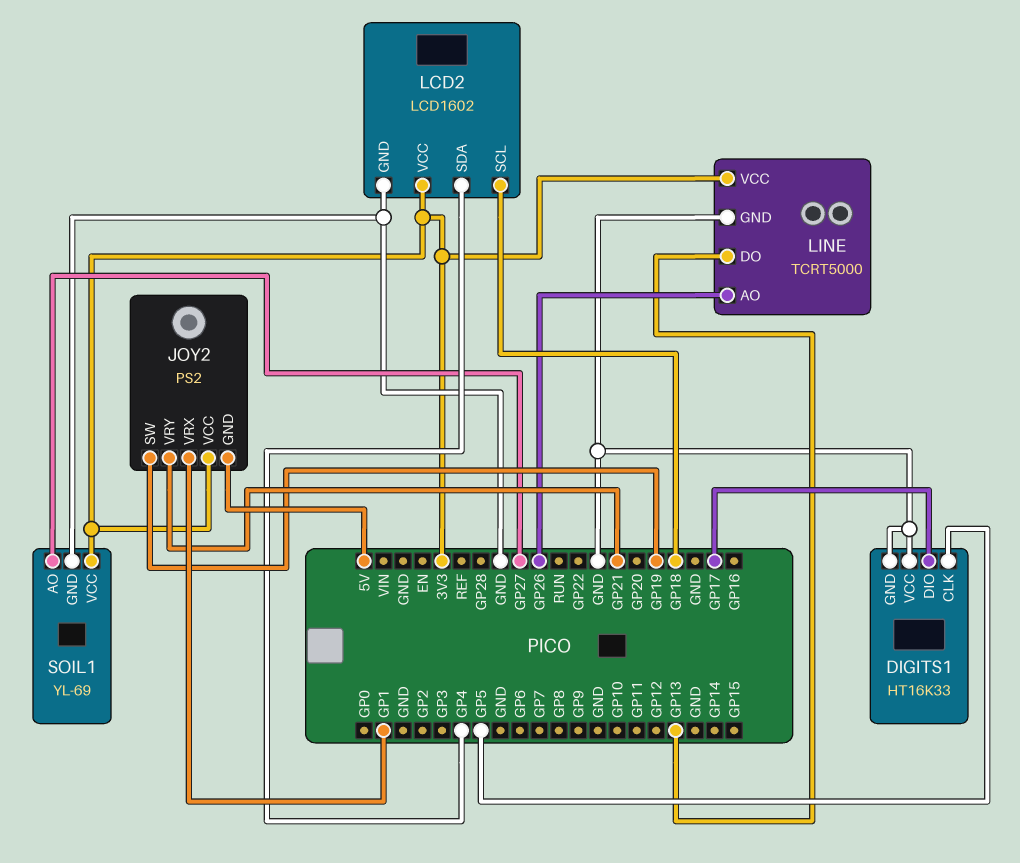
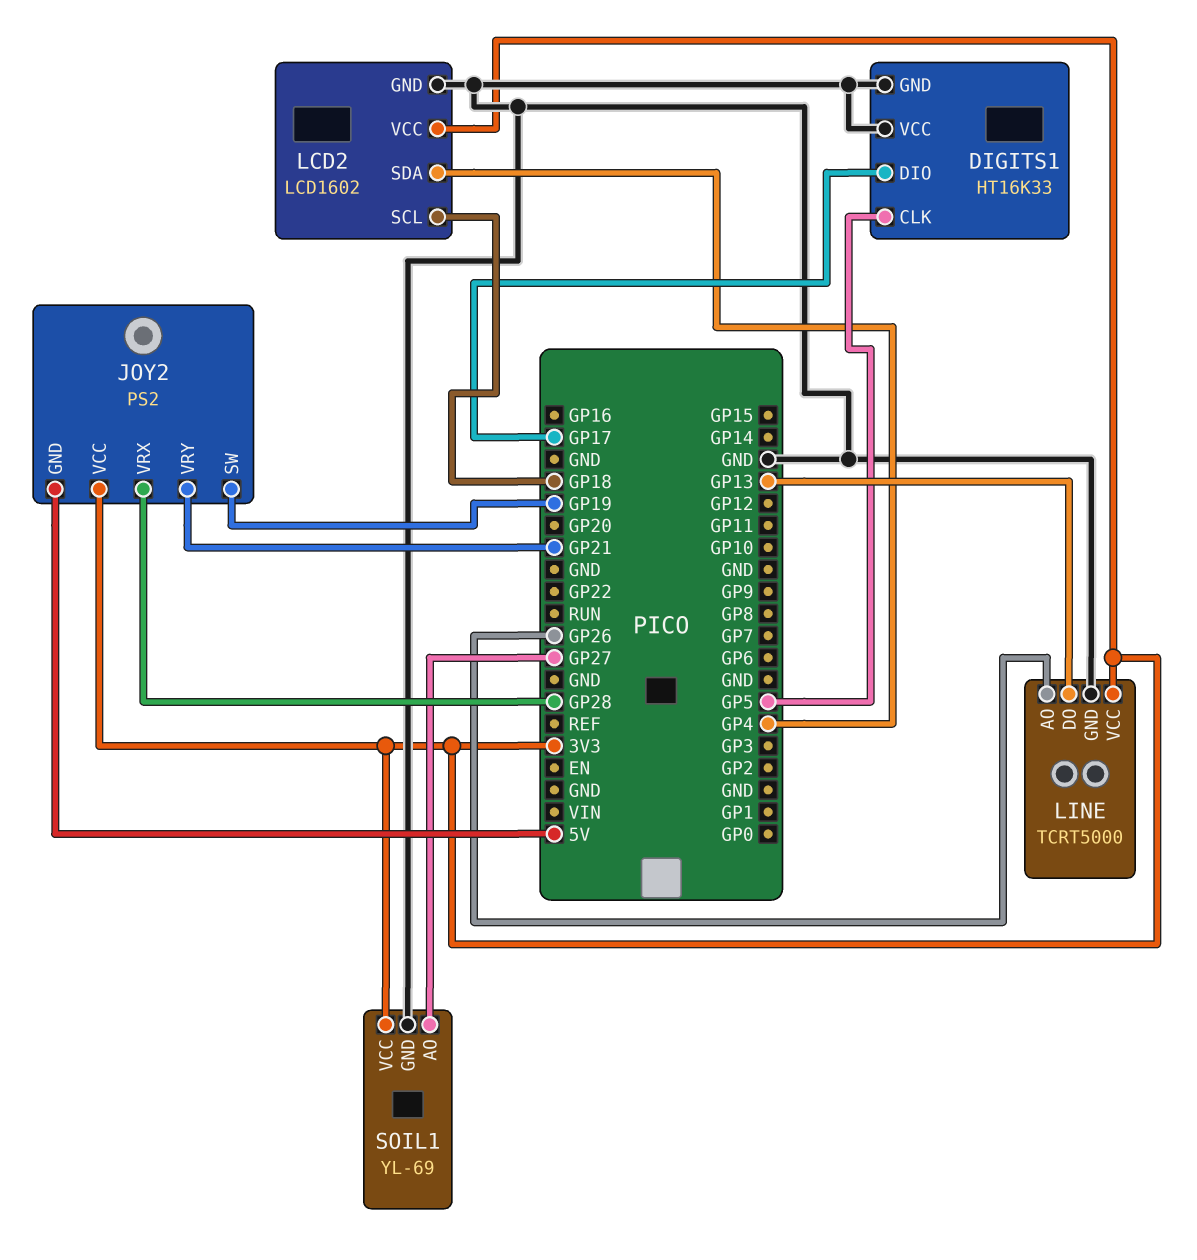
JOY2 pin VRX: GP1 -> GP28

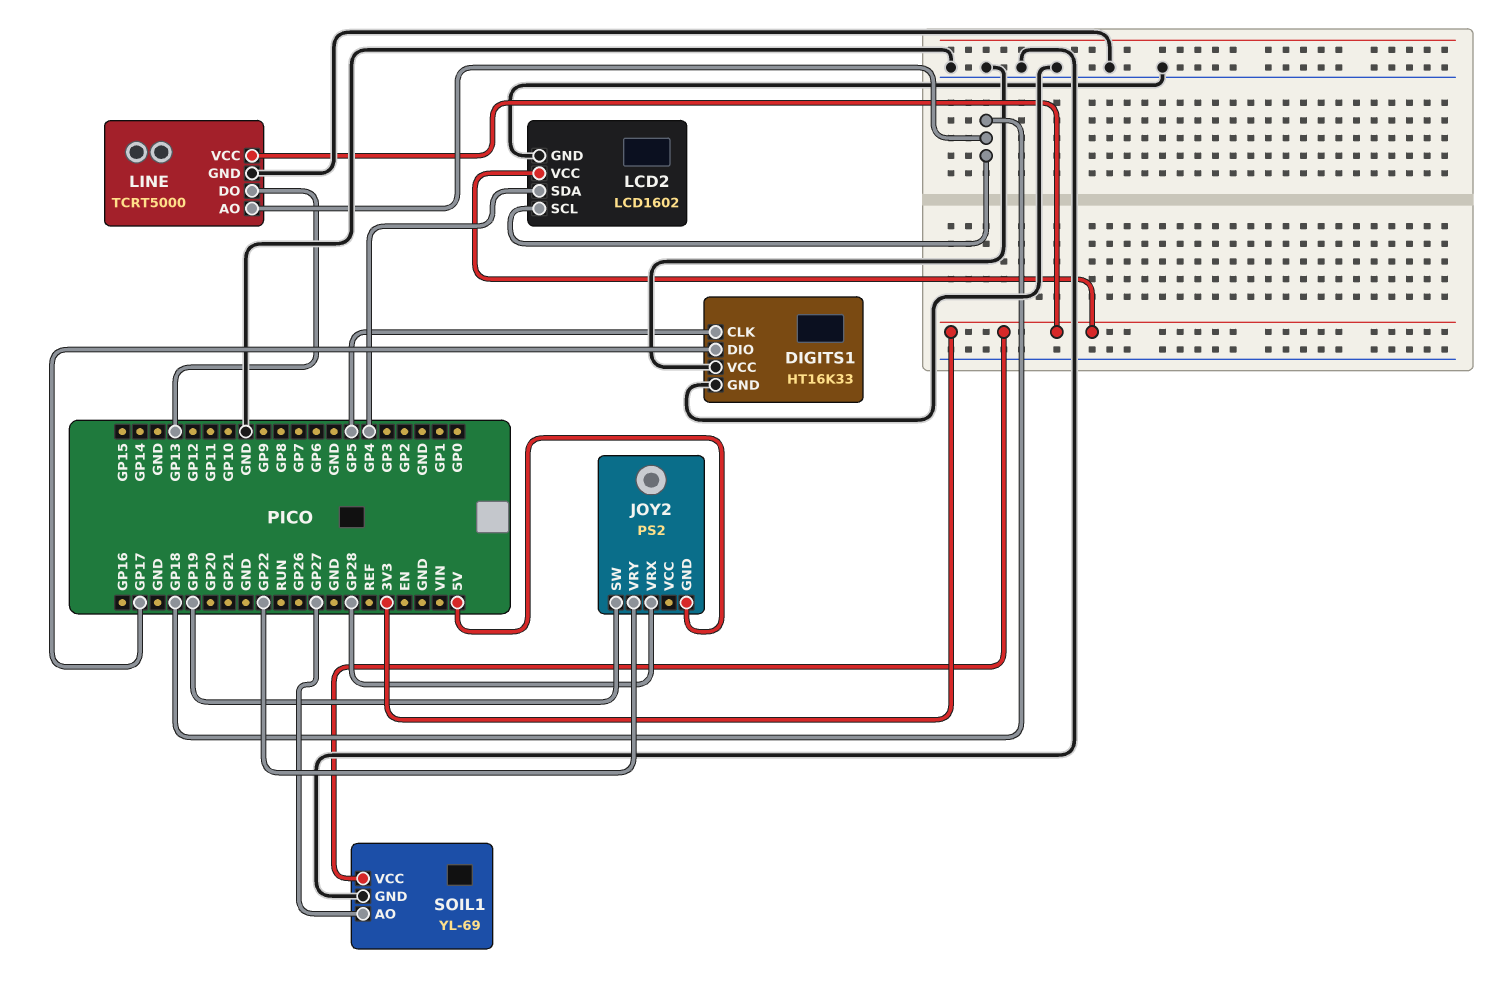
JOY2 pin VCC: 3V3 -> none
JOY2 pin VRY: GP21 -> GP22
LINE pin AO: GP26 -> GP18

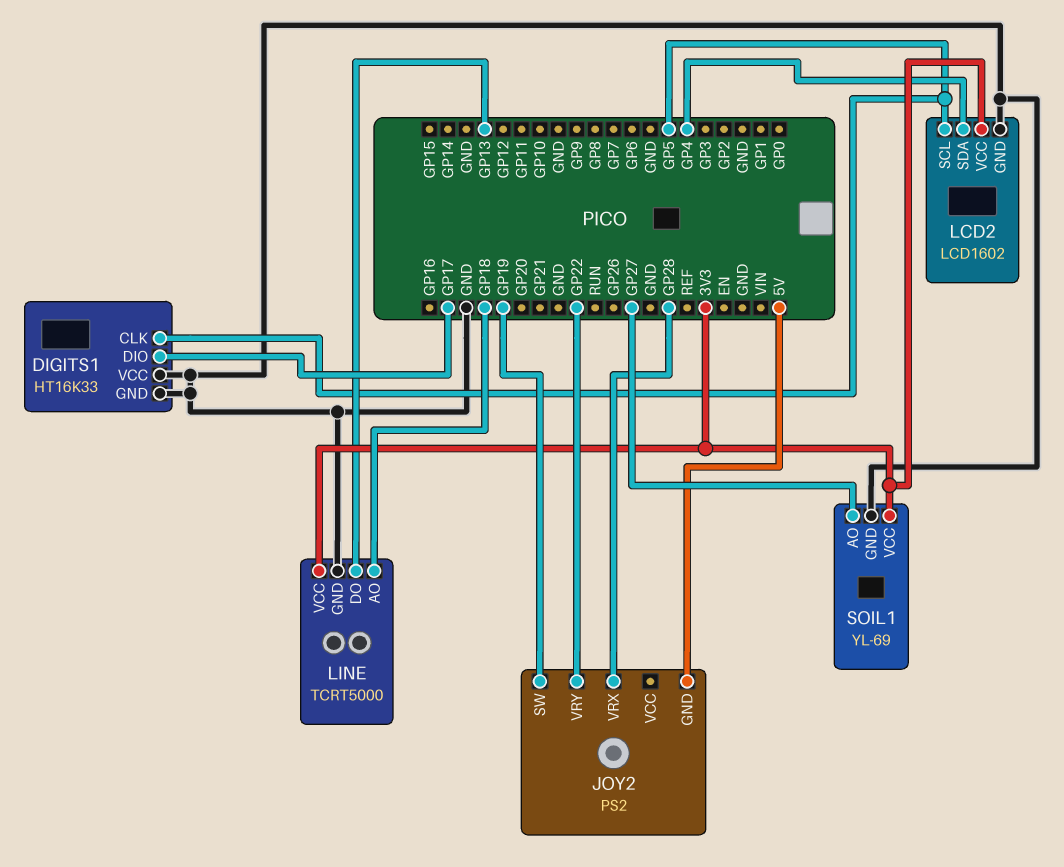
LCD2 pin SCL: GP18 -> GP5

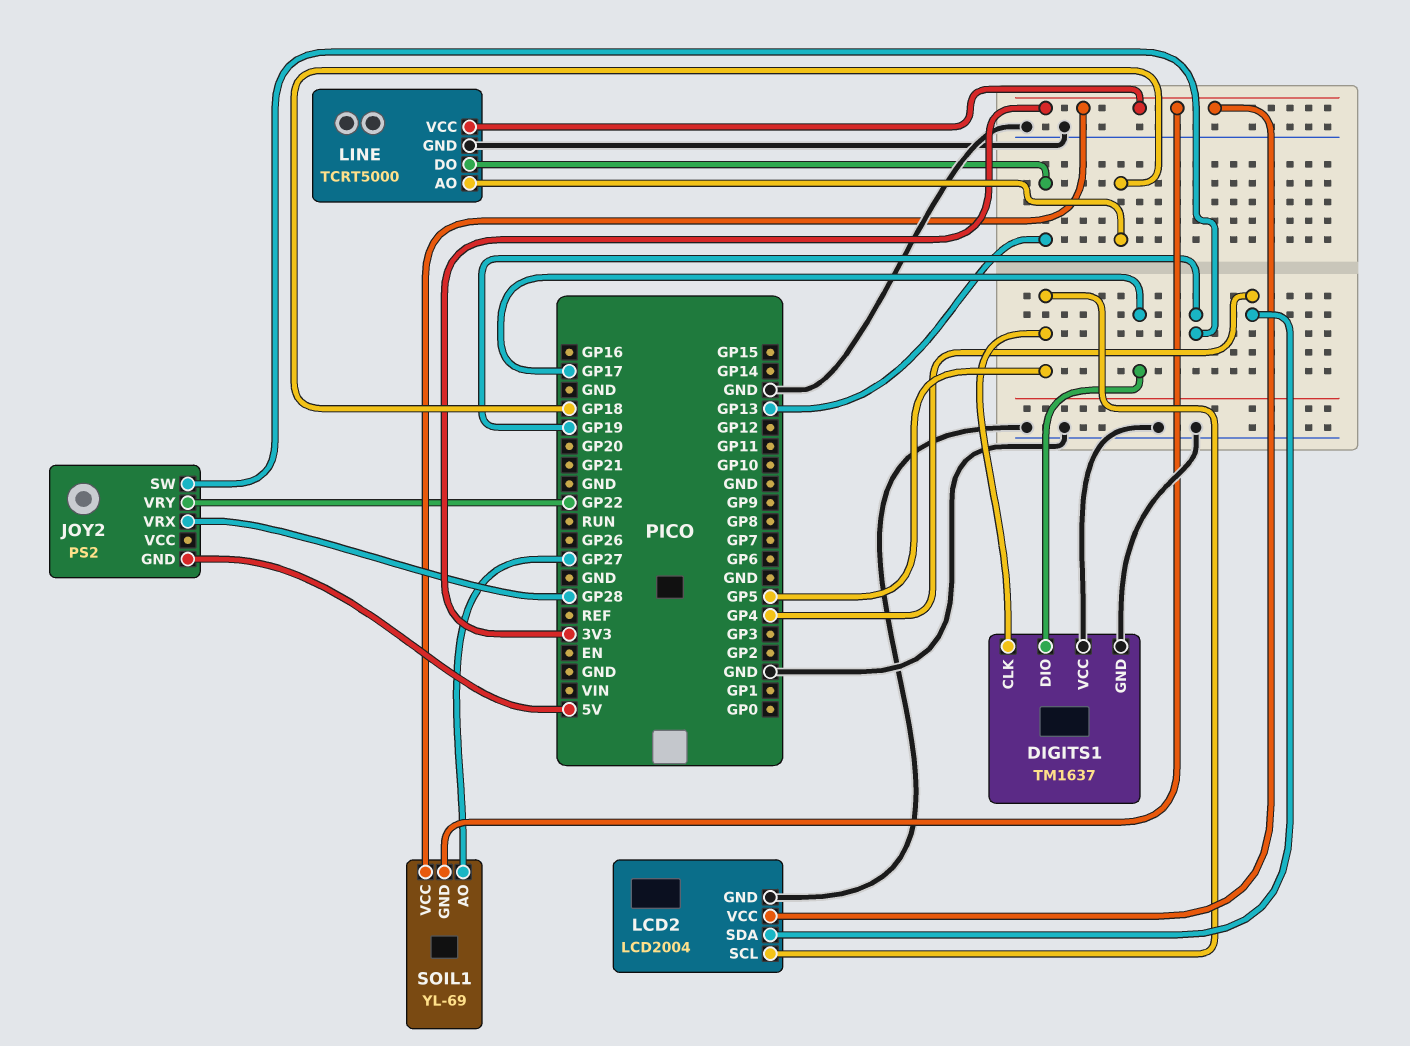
DIGITS1: HT16K33 -> TM1637
LCD2: LCD1602 -> LCD2004
SOIL1 pin GND: GND -> 3V3

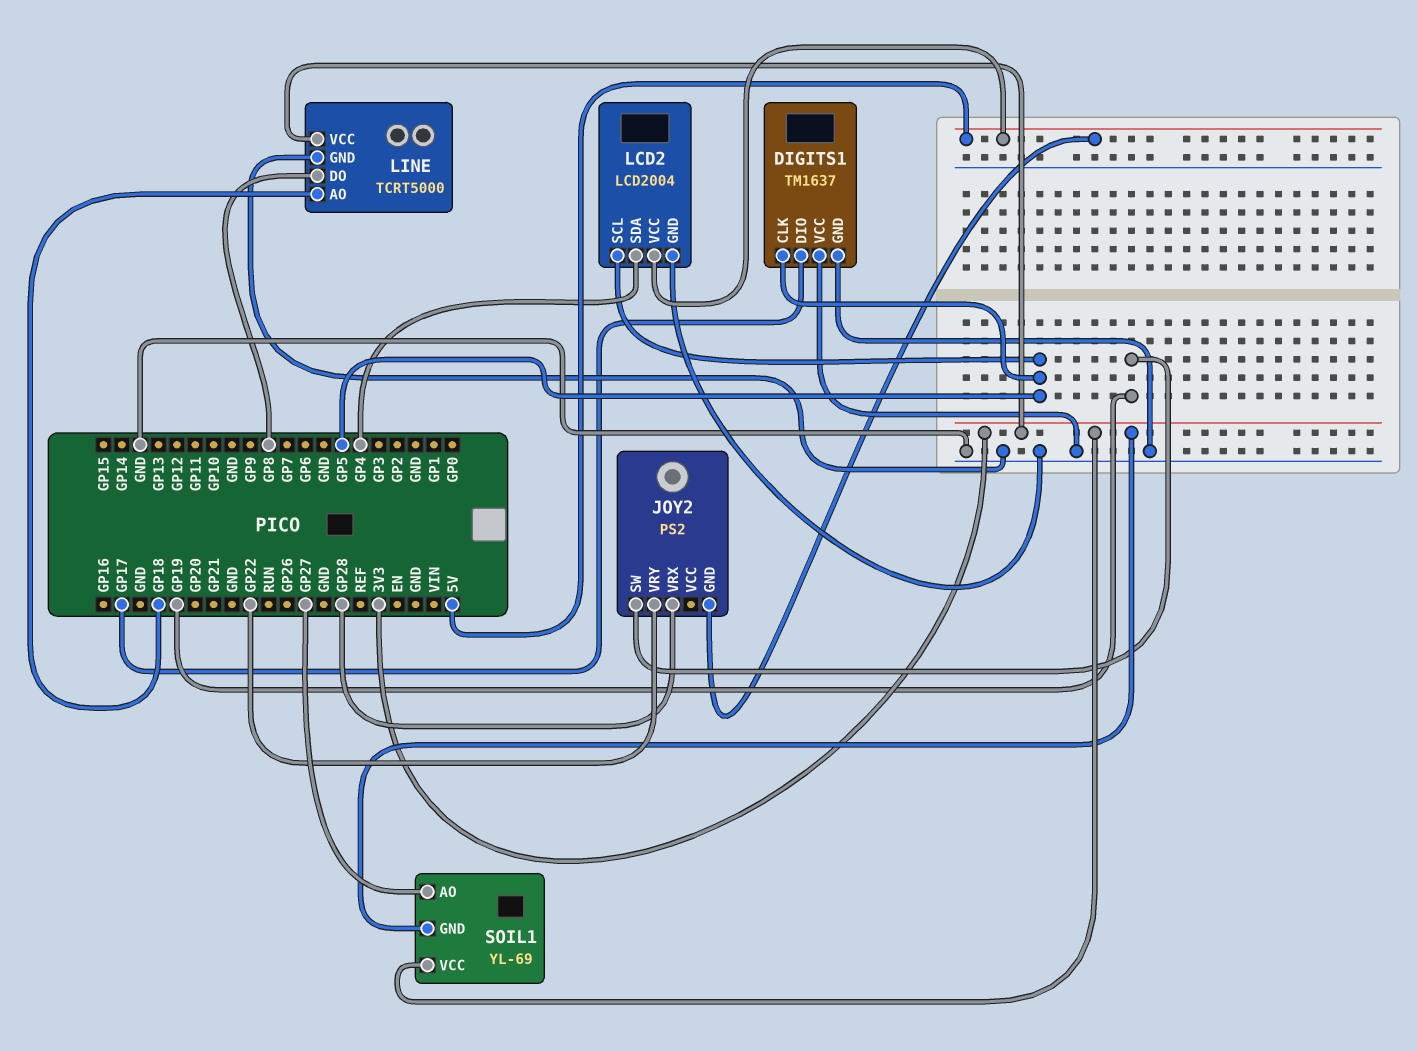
LCD2 pin VCC: 3V3 -> 5V
LINE pin DO: GP13 -> GP8

